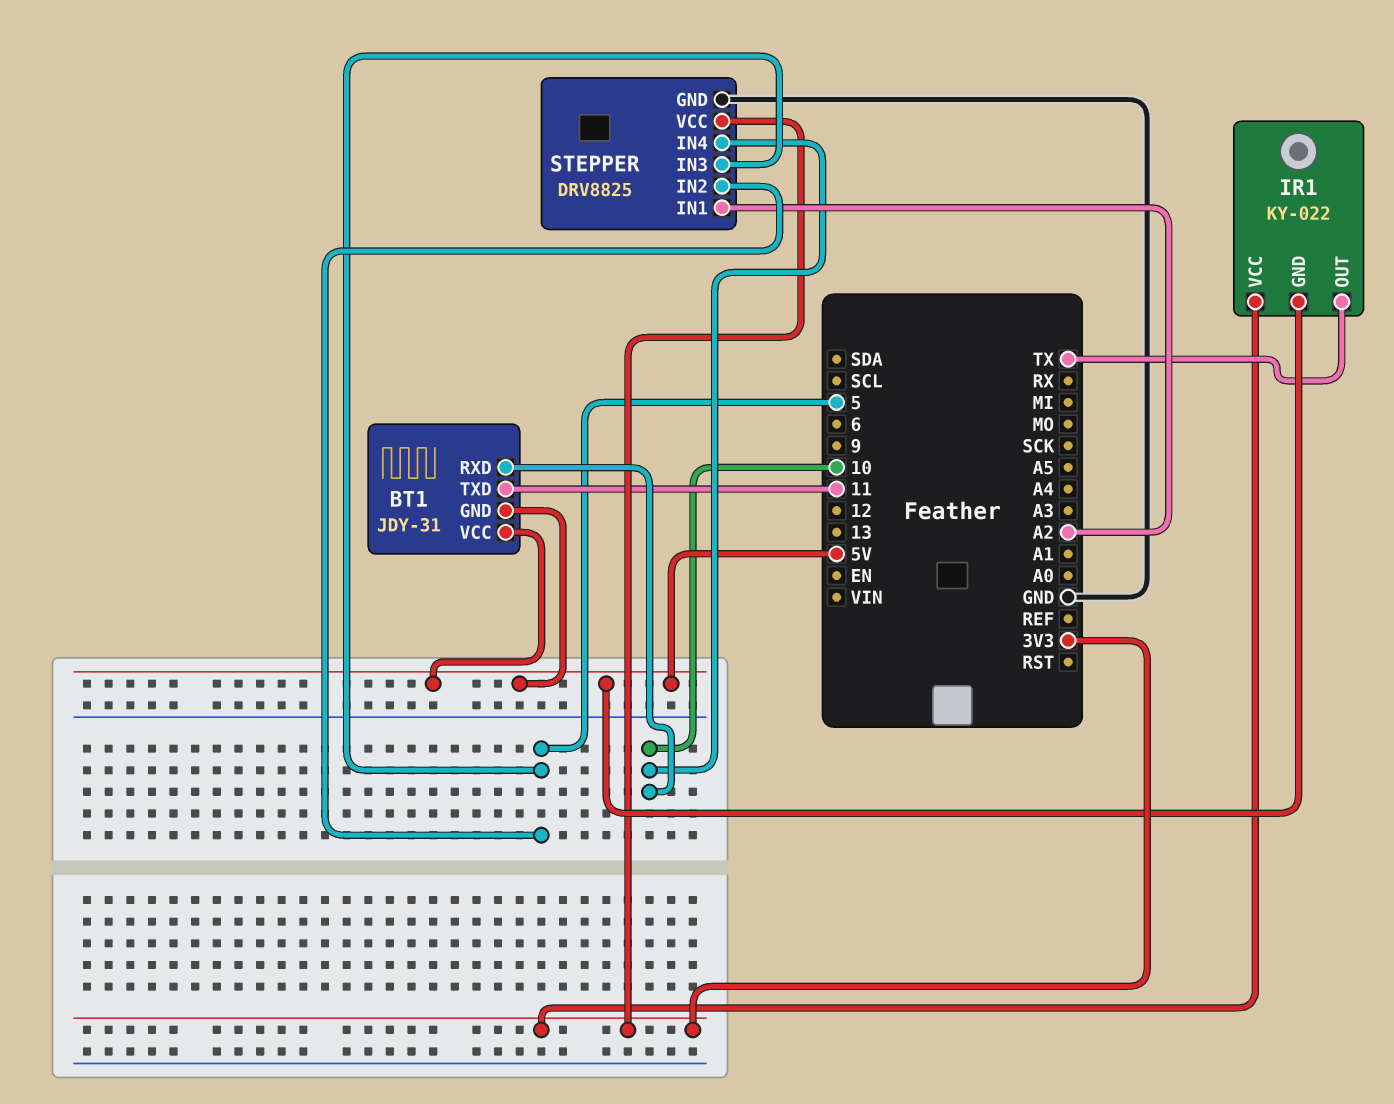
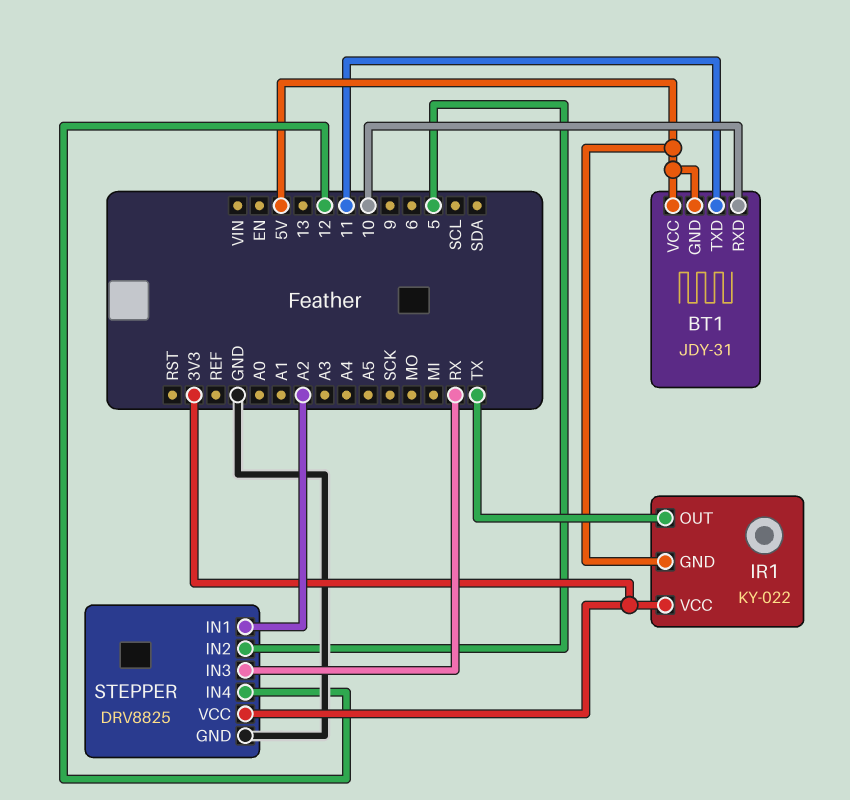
STEPPER pin IN3: 5 -> RX
STEPPER pin IN4: 10 -> 12

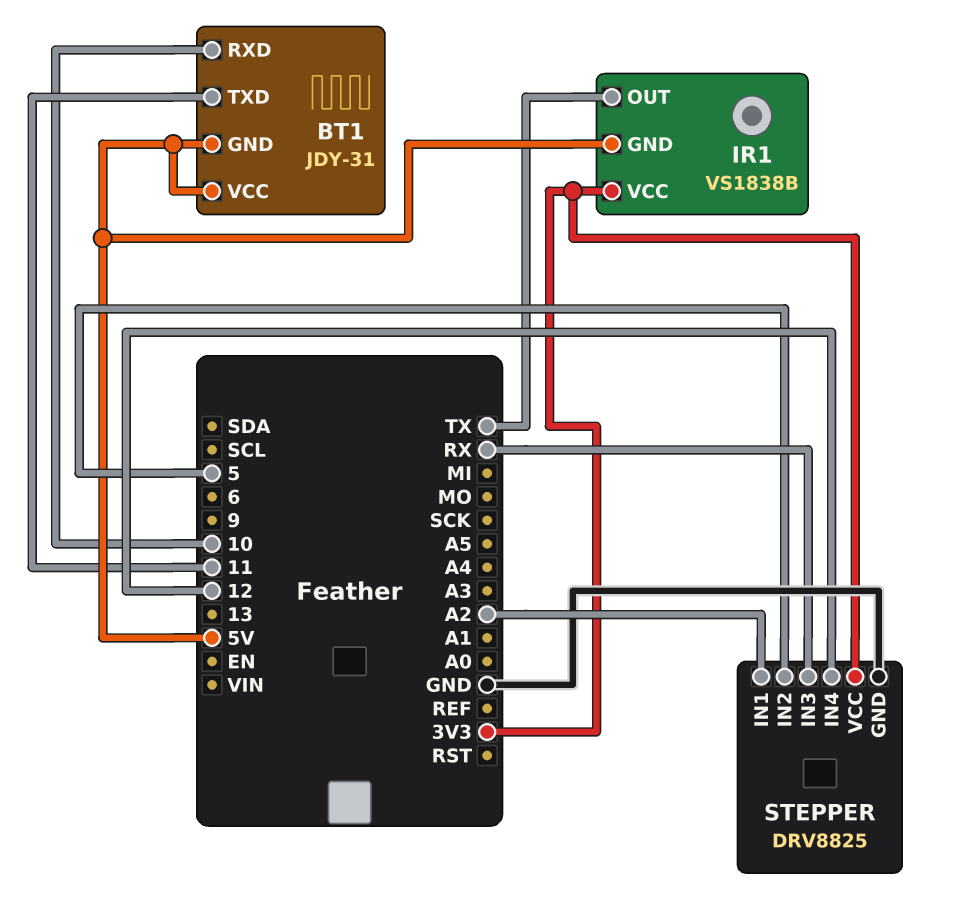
IR1: KY-022 -> VS1838B

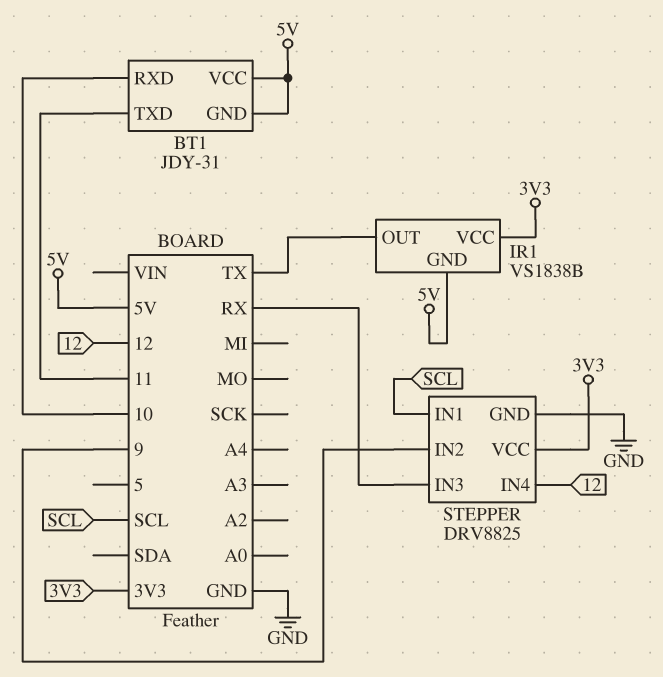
STEPPER pin IN1: A2 -> SCL
STEPPER pin IN2: 5 -> 9

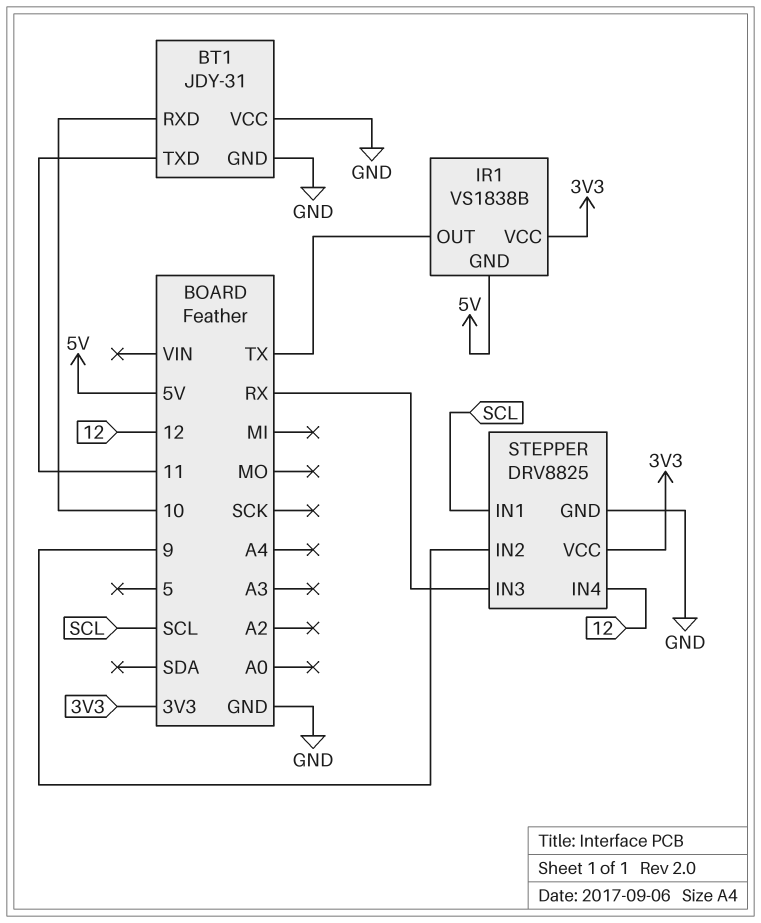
BT1 pin GND: 5V -> GND
BT1 pin VCC: 5V -> GND

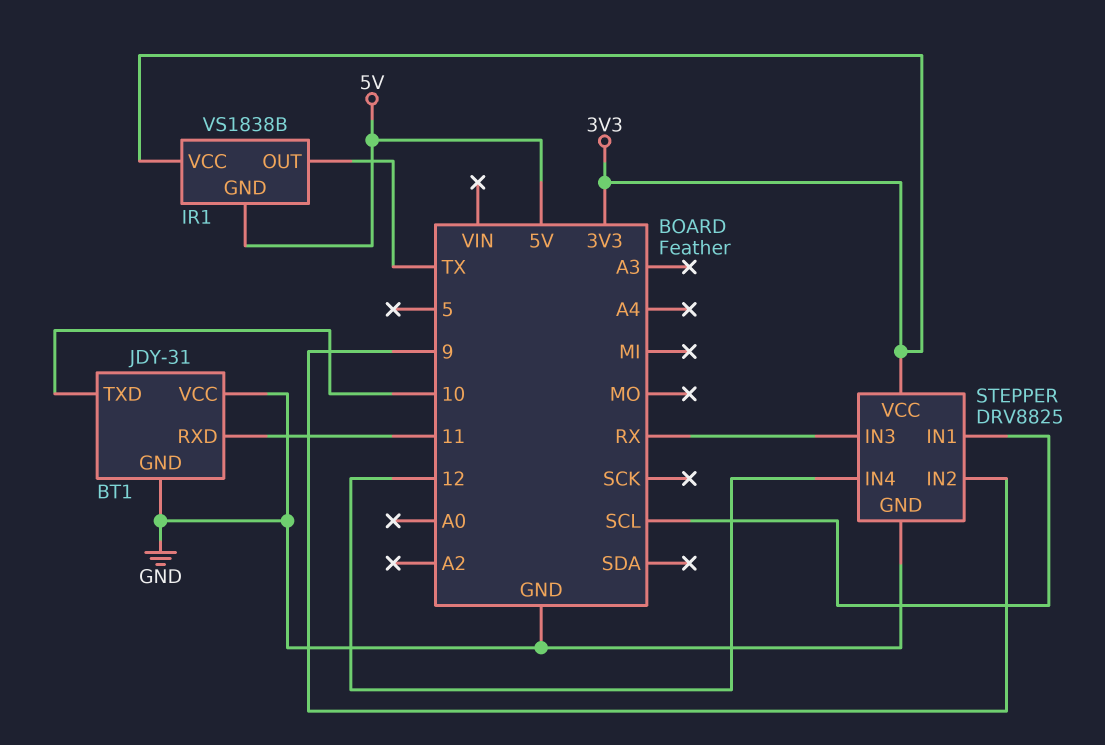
BT1 pin RXD: 10 -> 11
BT1 pin TXD: 11 -> 10

